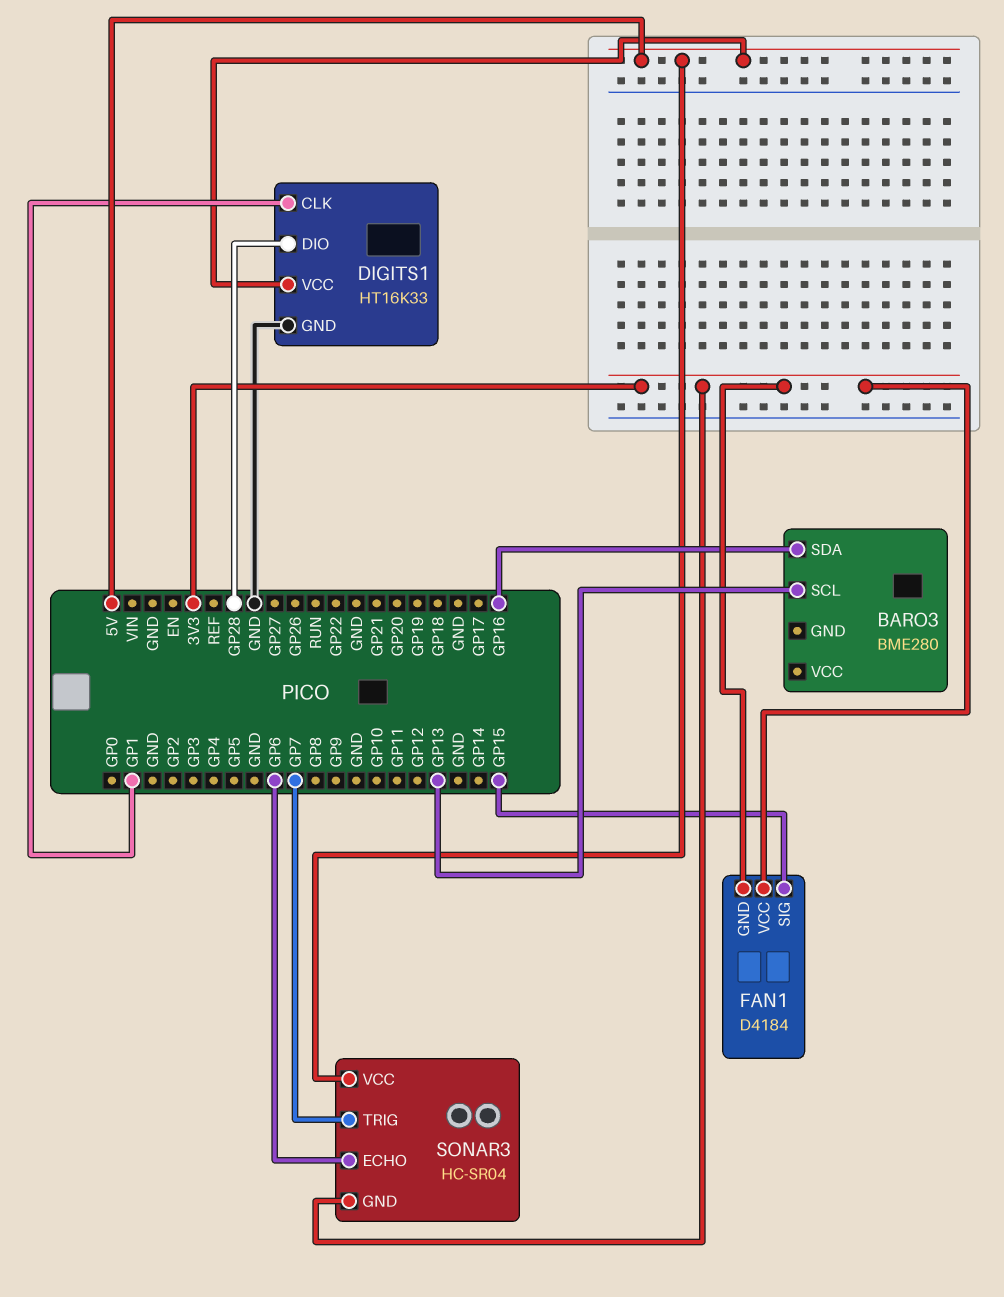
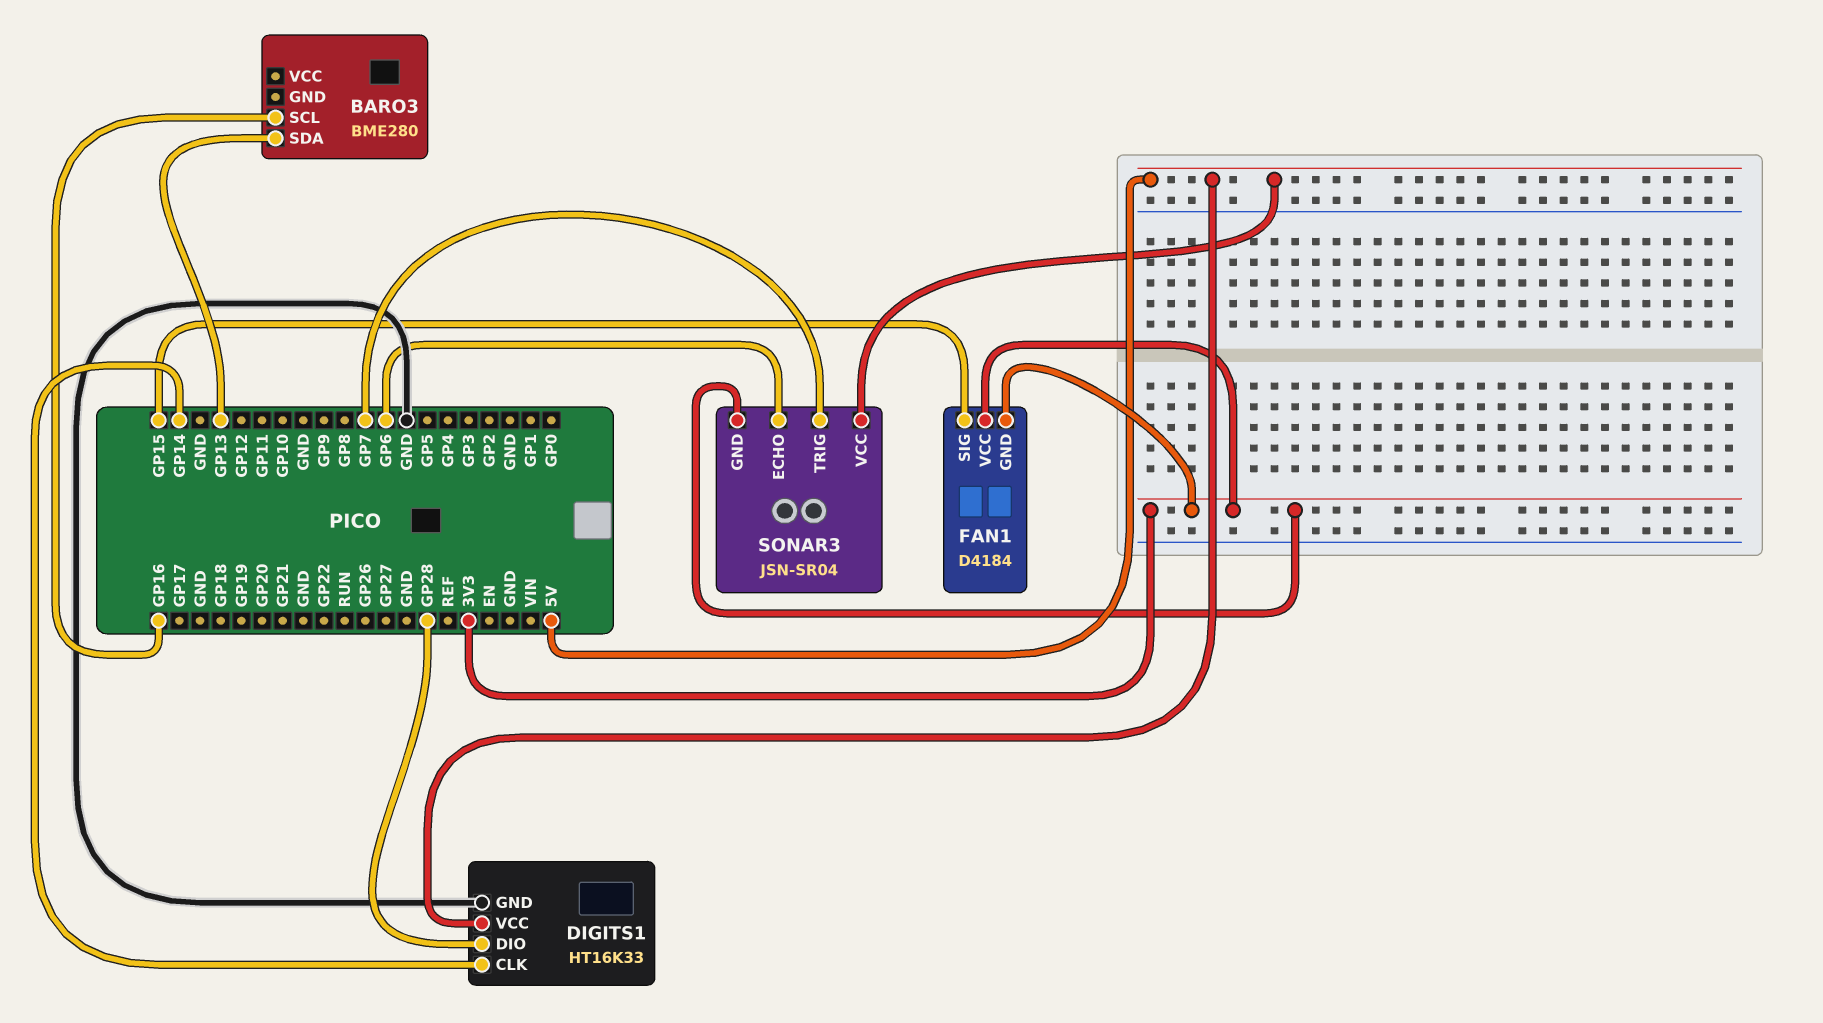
BARO3 pin SCL: GP13 -> GP16
BARO3 pin SDA: GP16 -> GP13
DIGITS1 pin CLK: GP1 -> GP14
SONAR3: HC-SR04 -> JSN-SR04

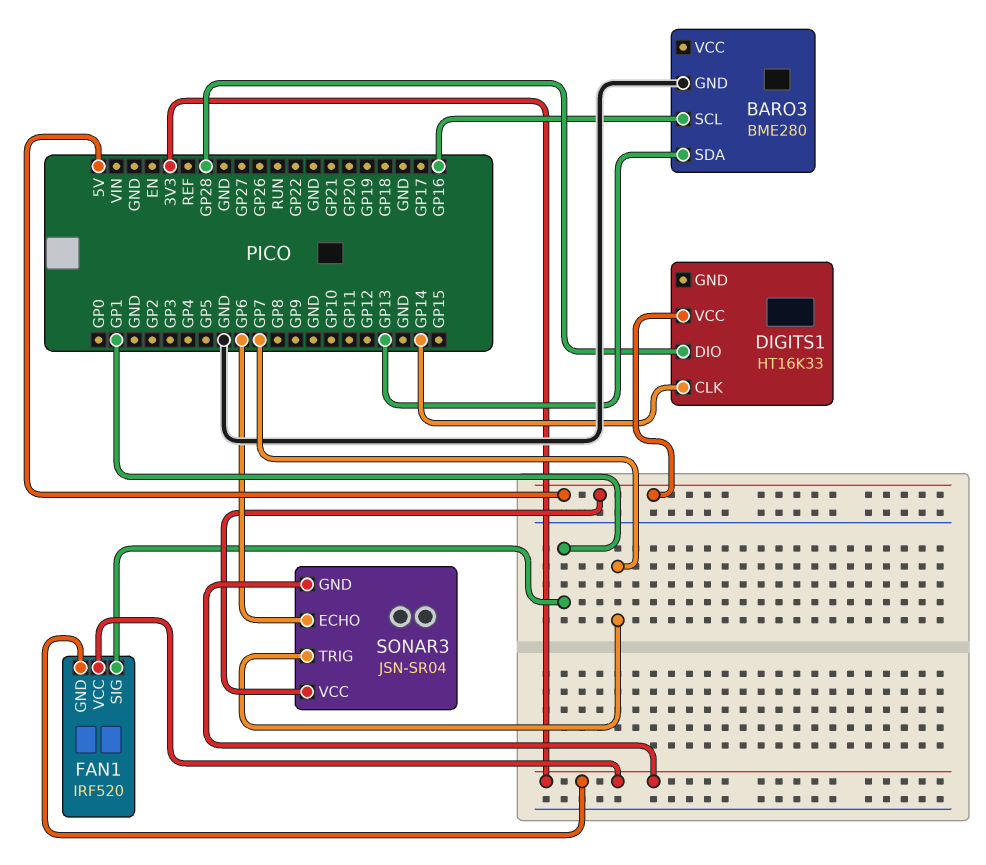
BARO3 pin GND: none -> GND
DIGITS1 pin GND: GND -> none
FAN1: D4184 -> IRF520
FAN1 pin SIG: GP15 -> GP1

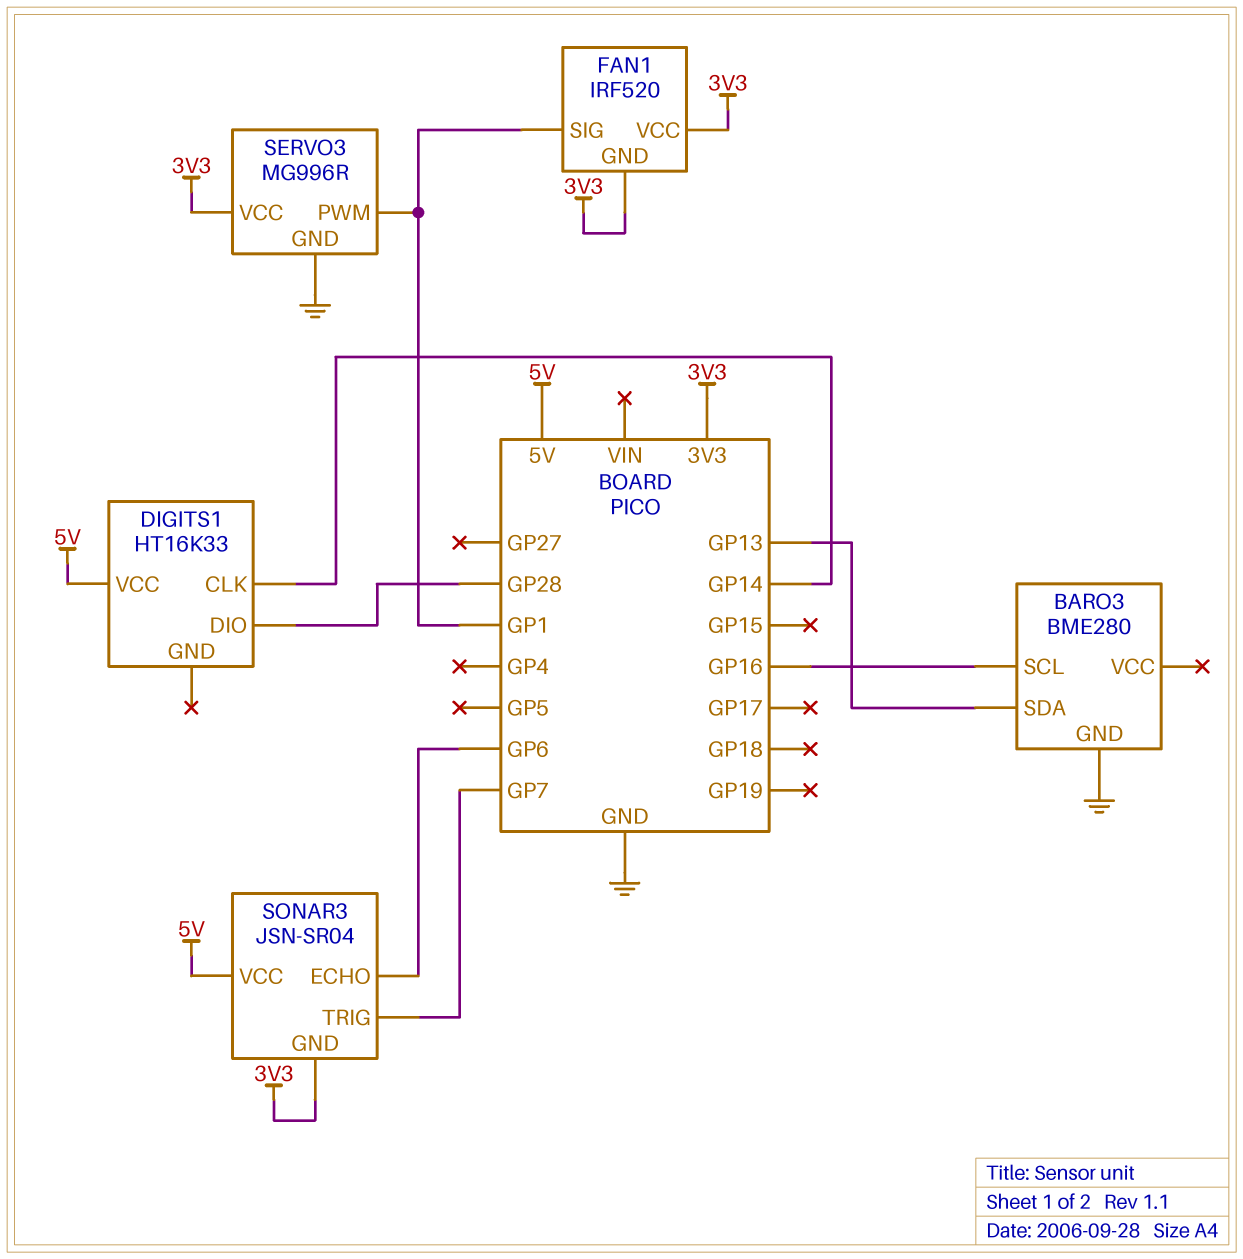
SERVO3: none -> MG996R
SERVO3 pin GND: none -> GND
SERVO3 pin PWM: none -> GP1
SERVO3 pin VCC: none -> 3V3

